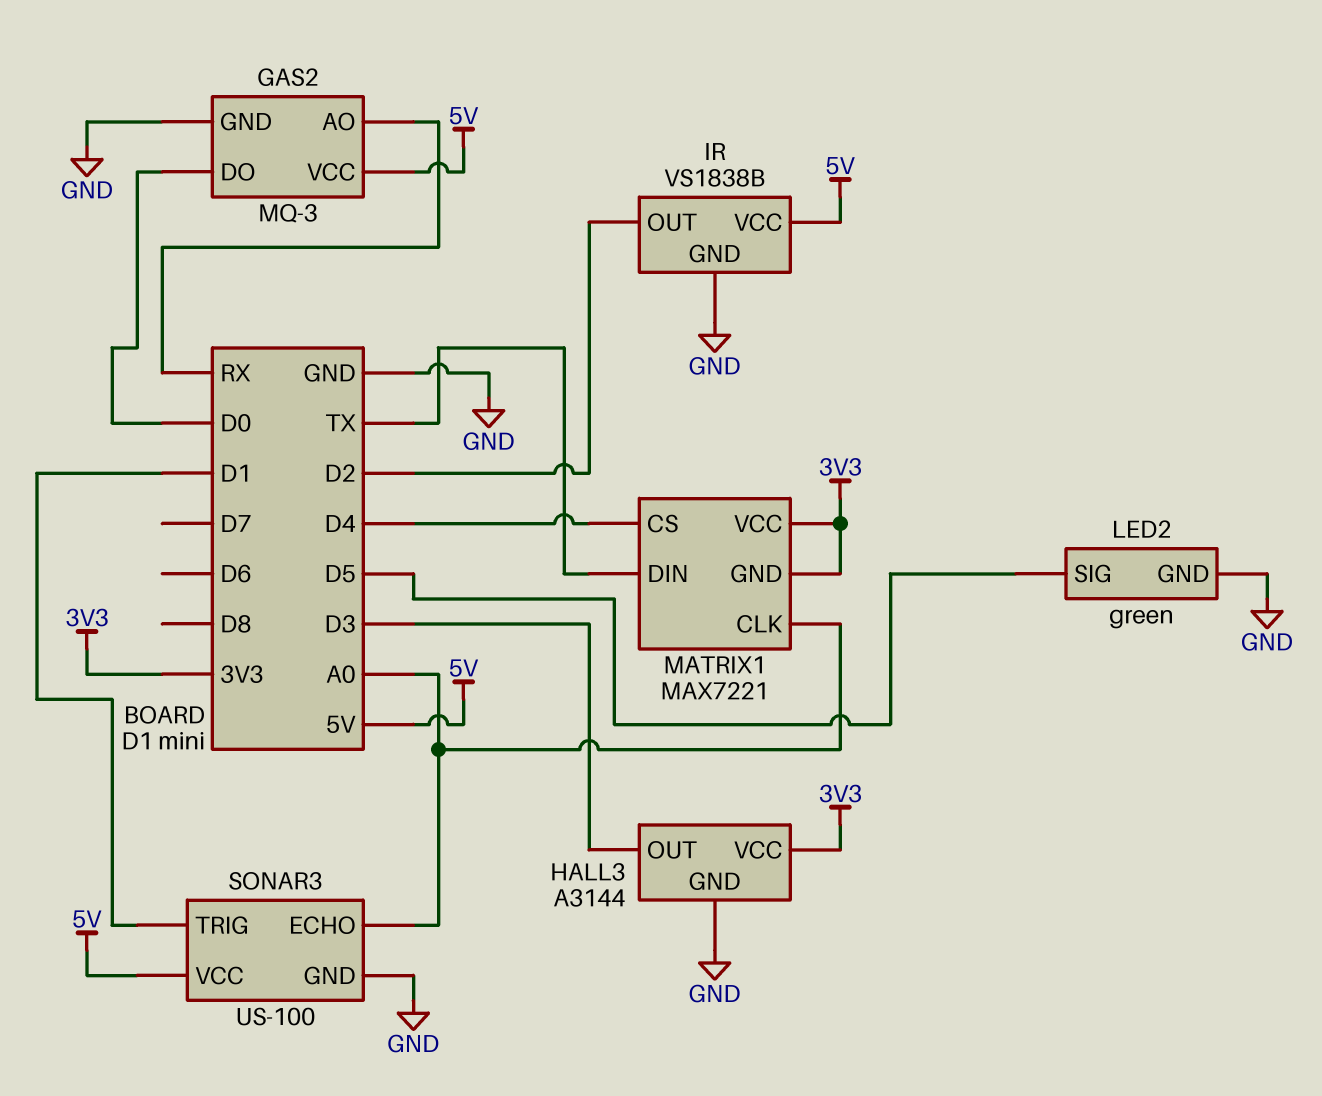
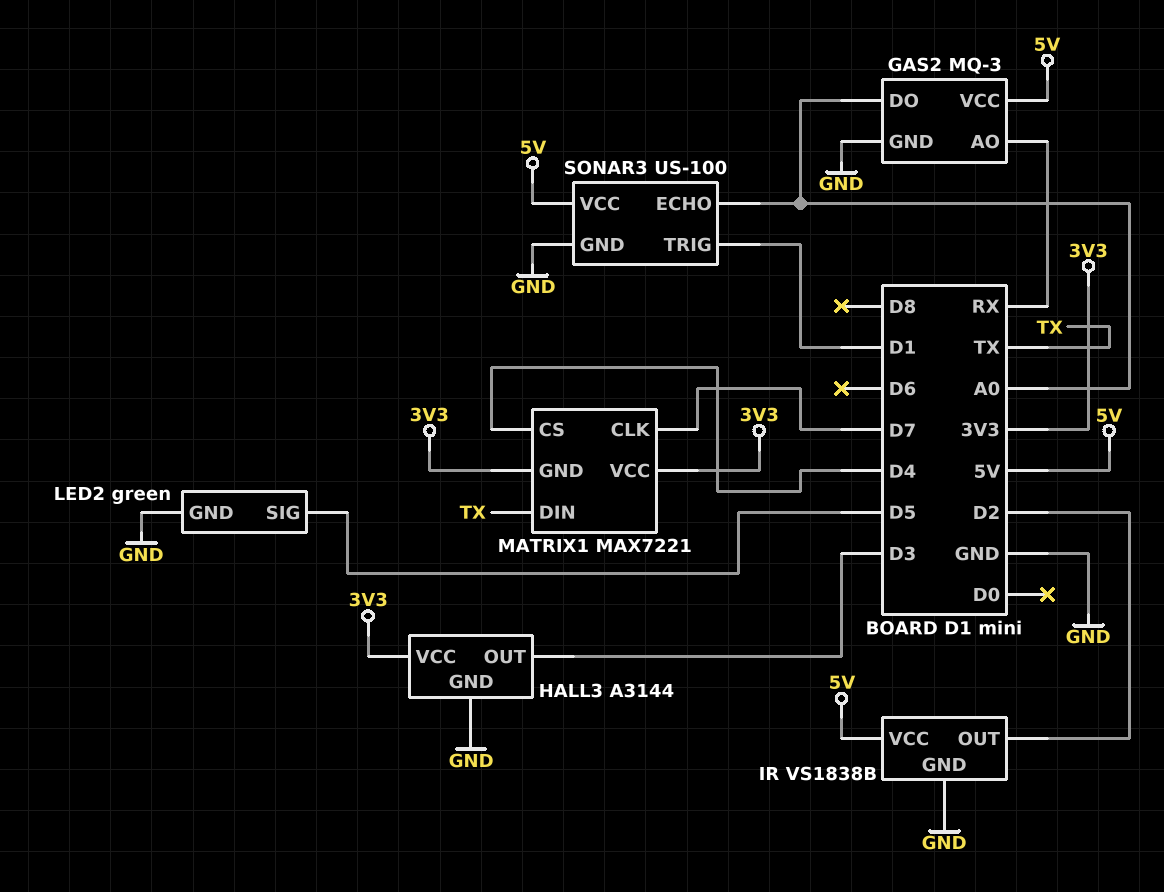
GAS2 pin DO: D0 -> A0
MATRIX1 pin CLK: A0 -> D7

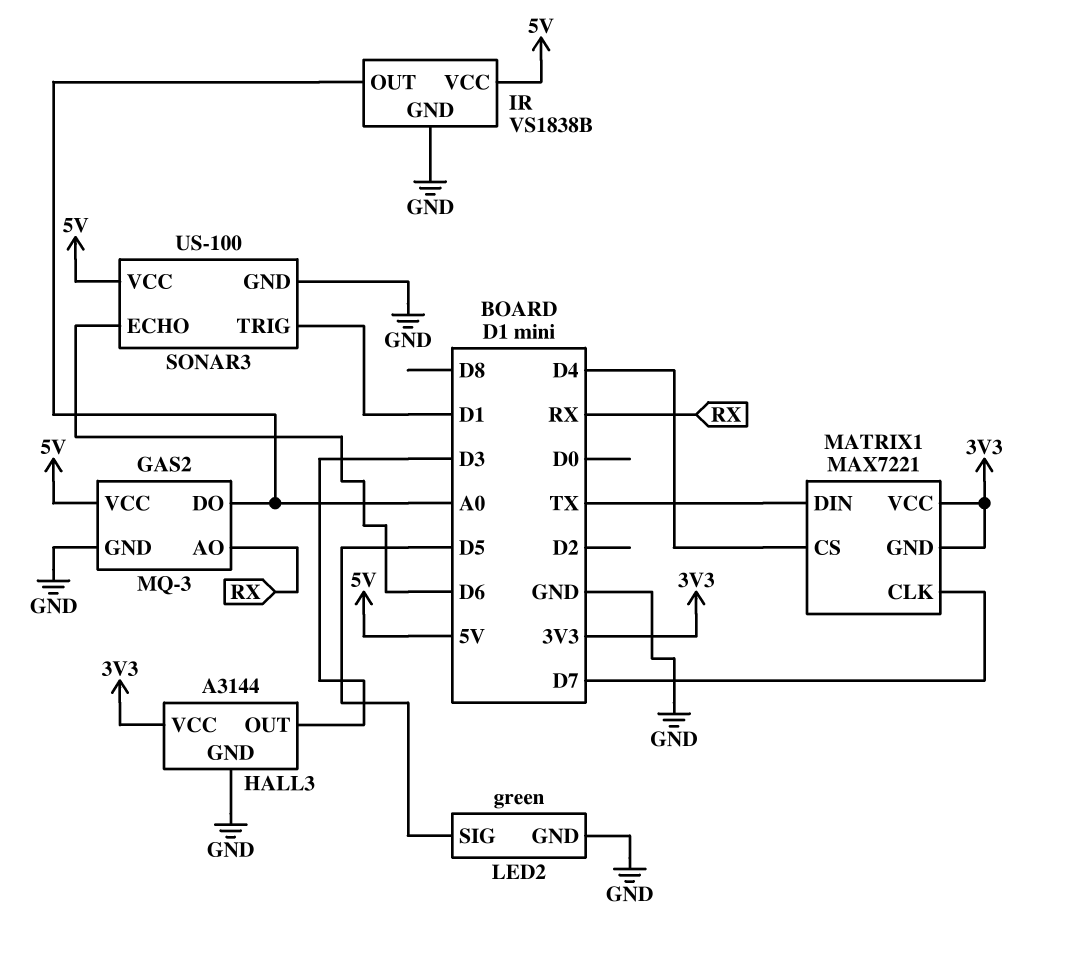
IR pin OUT: D2 -> A0
SONAR3 pin ECHO: A0 -> D6

